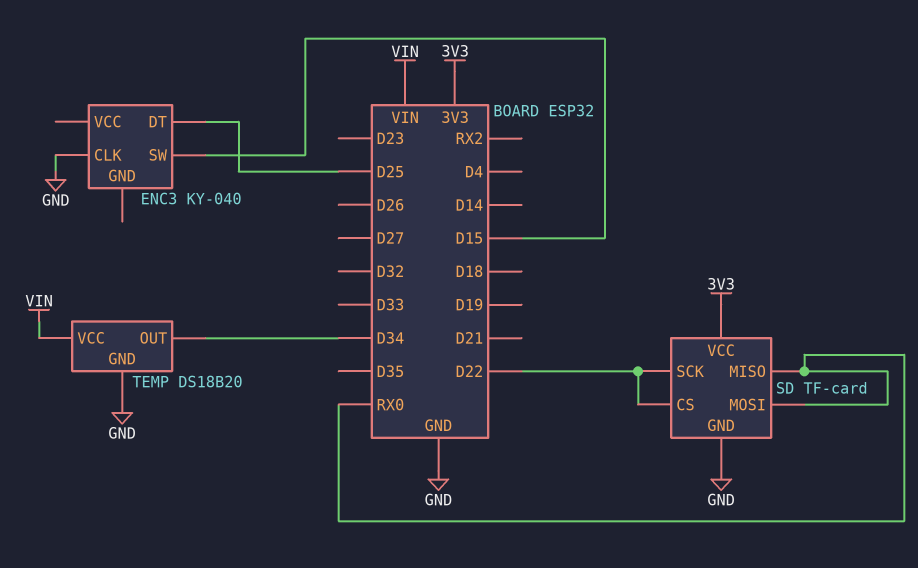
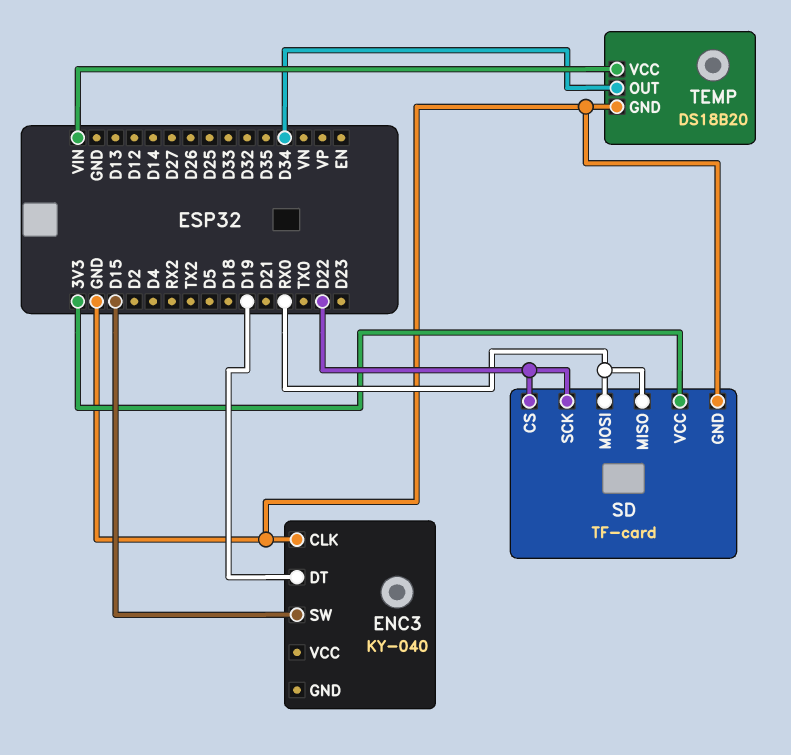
ENC3 pin DT: D25 -> D19

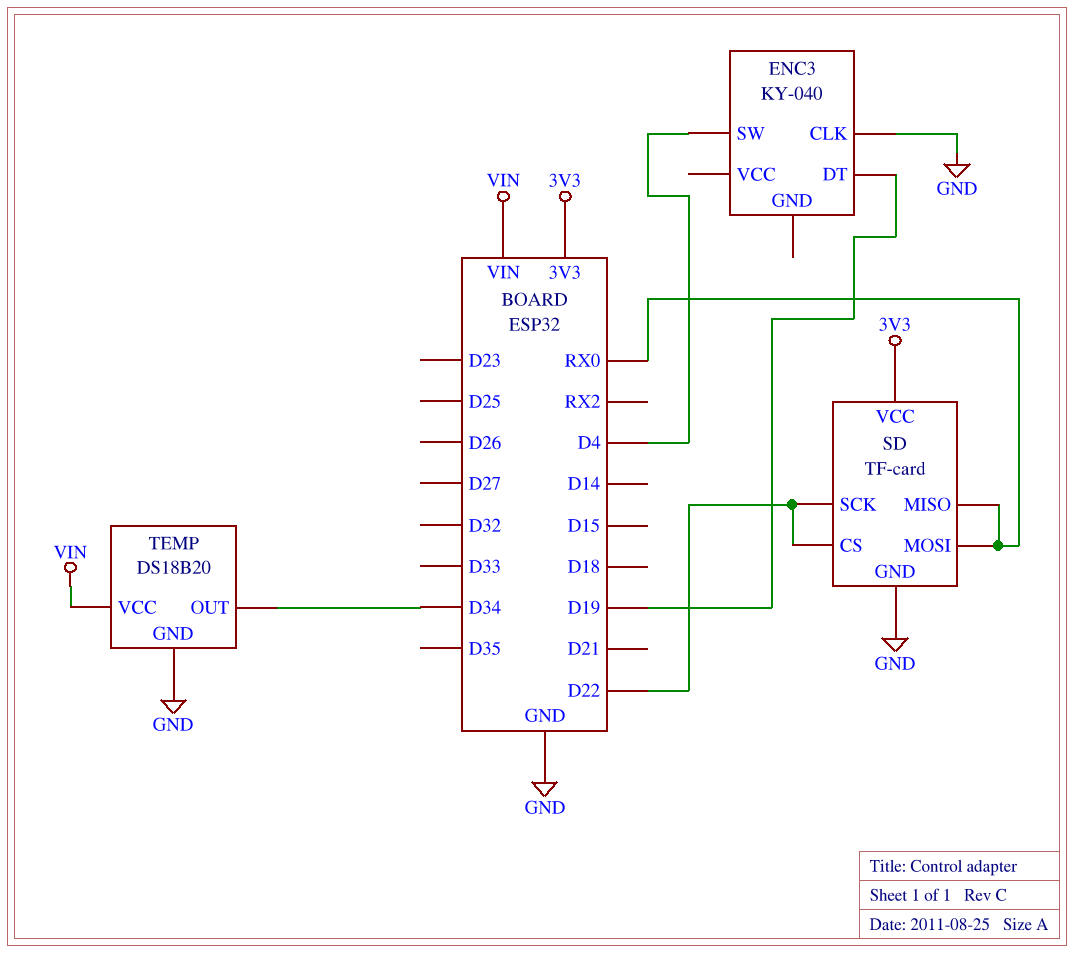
ENC3 pin SW: D15 -> D4

